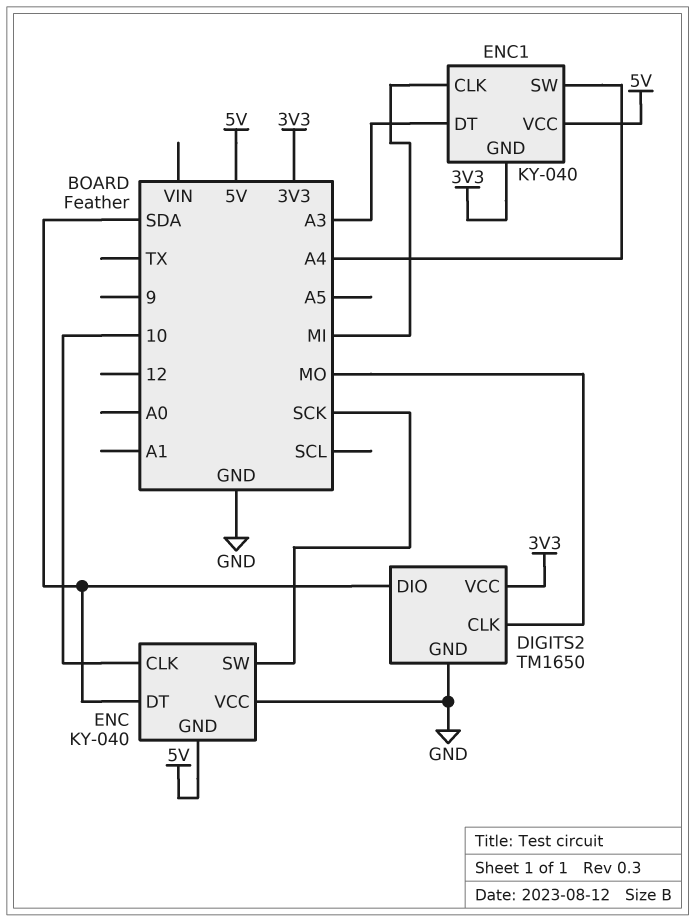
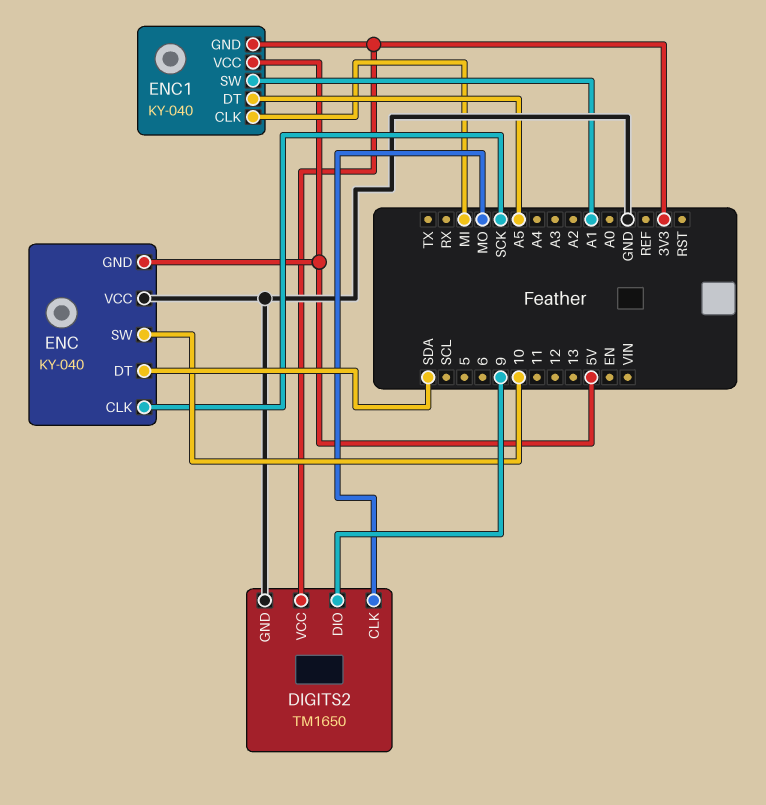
DIGITS2 pin DIO: SDA -> 9
ENC pin CLK: 10 -> SCK
ENC pin SW: SCK -> 10
ENC1 pin DT: A3 -> A5
ENC1 pin SW: A4 -> A1

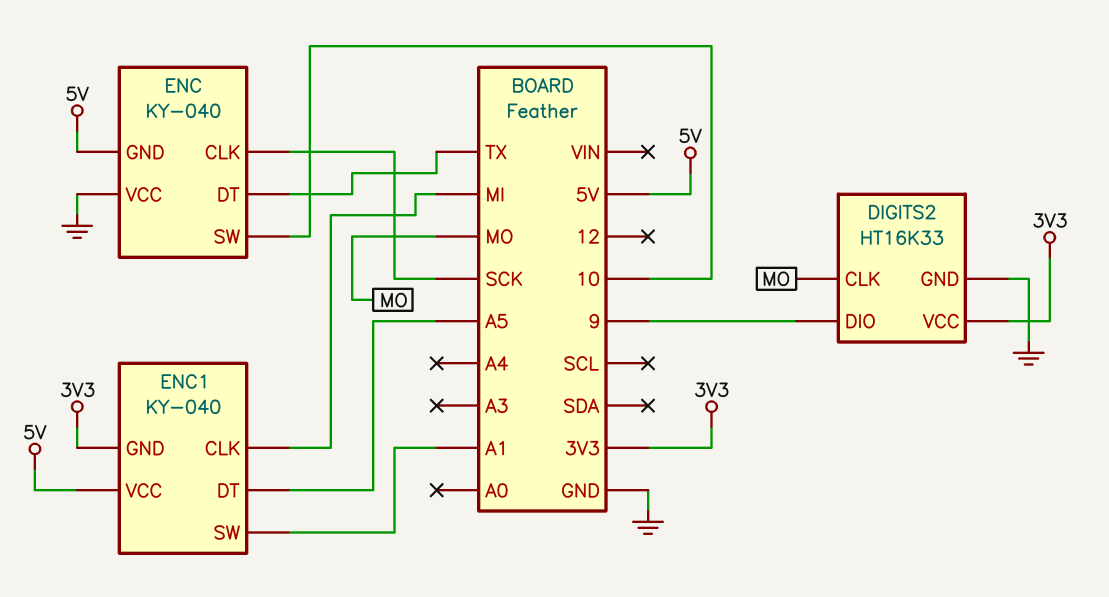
DIGITS2: TM1650 -> HT16K33
ENC pin DT: SDA -> TX

